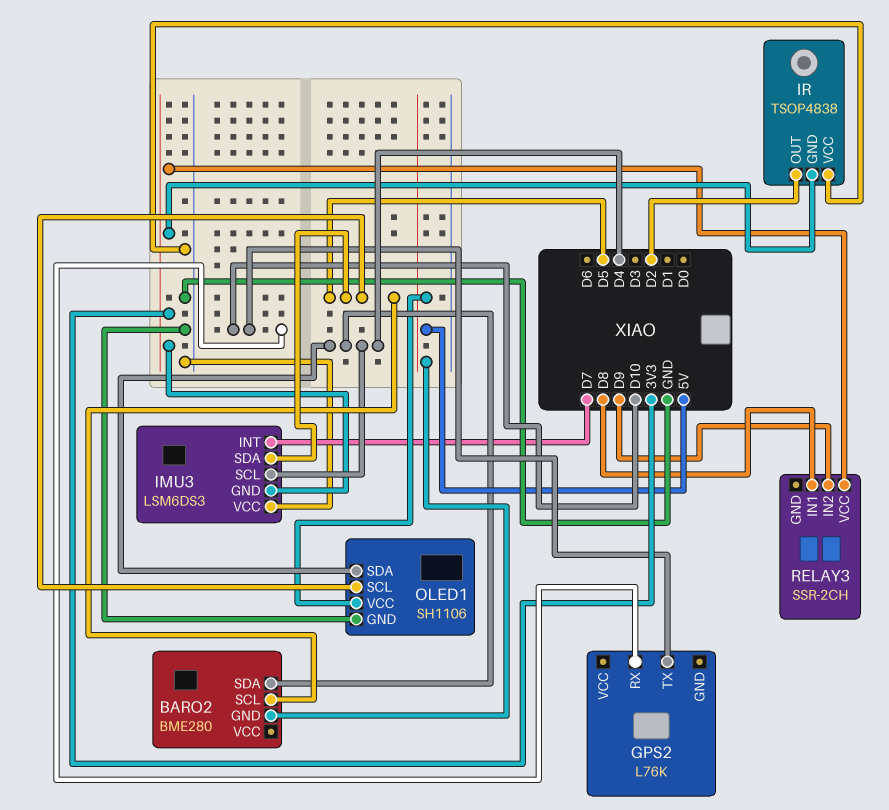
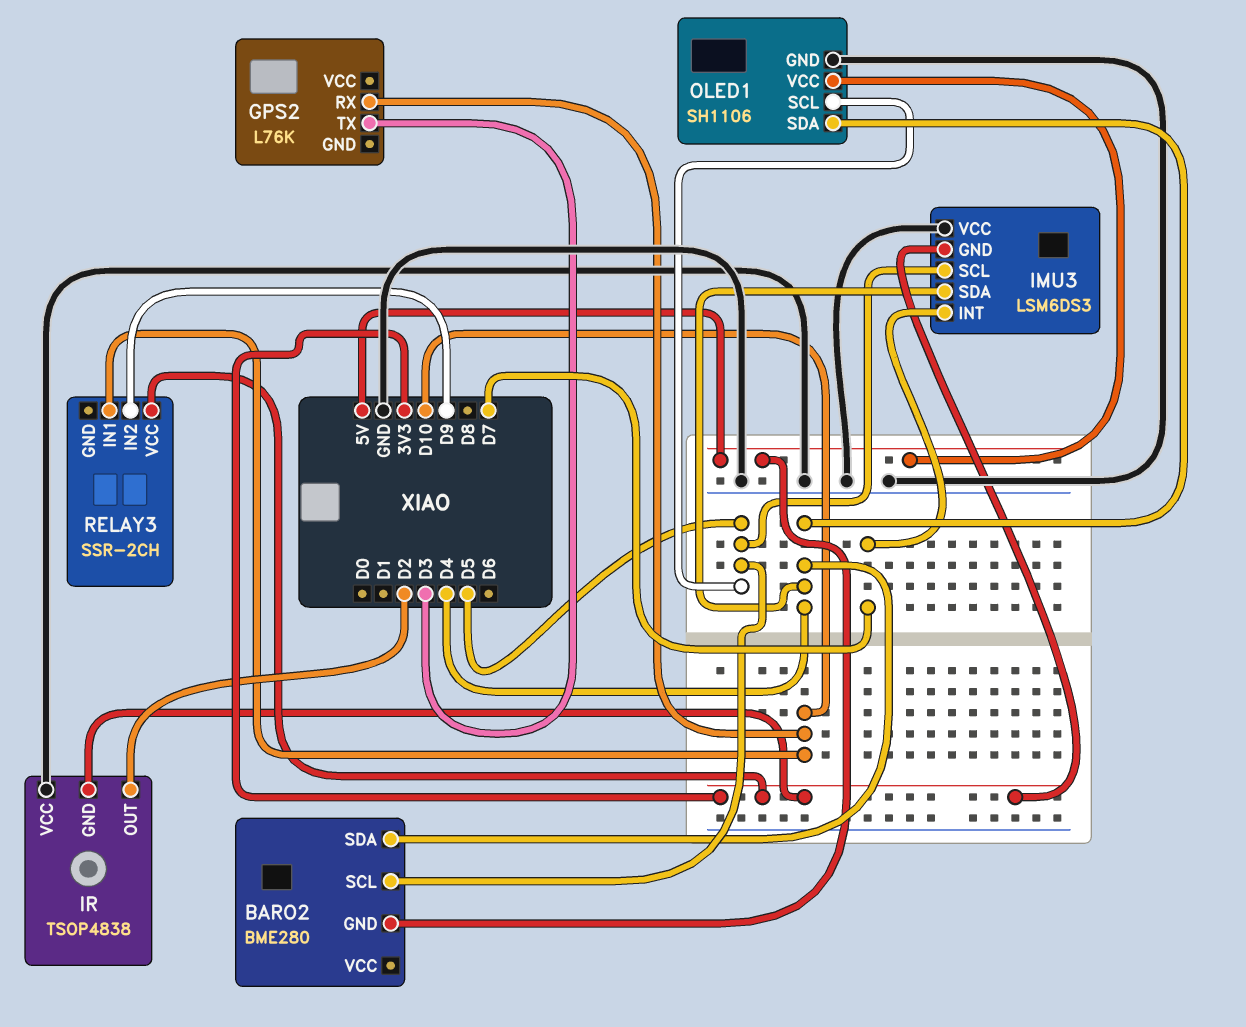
GPS2 pin TX: D10 -> D3
IMU3 pin SCL: D4 -> D5
IMU3 pin SDA: D5 -> D4
RELAY3 pin IN1: D8 -> D10

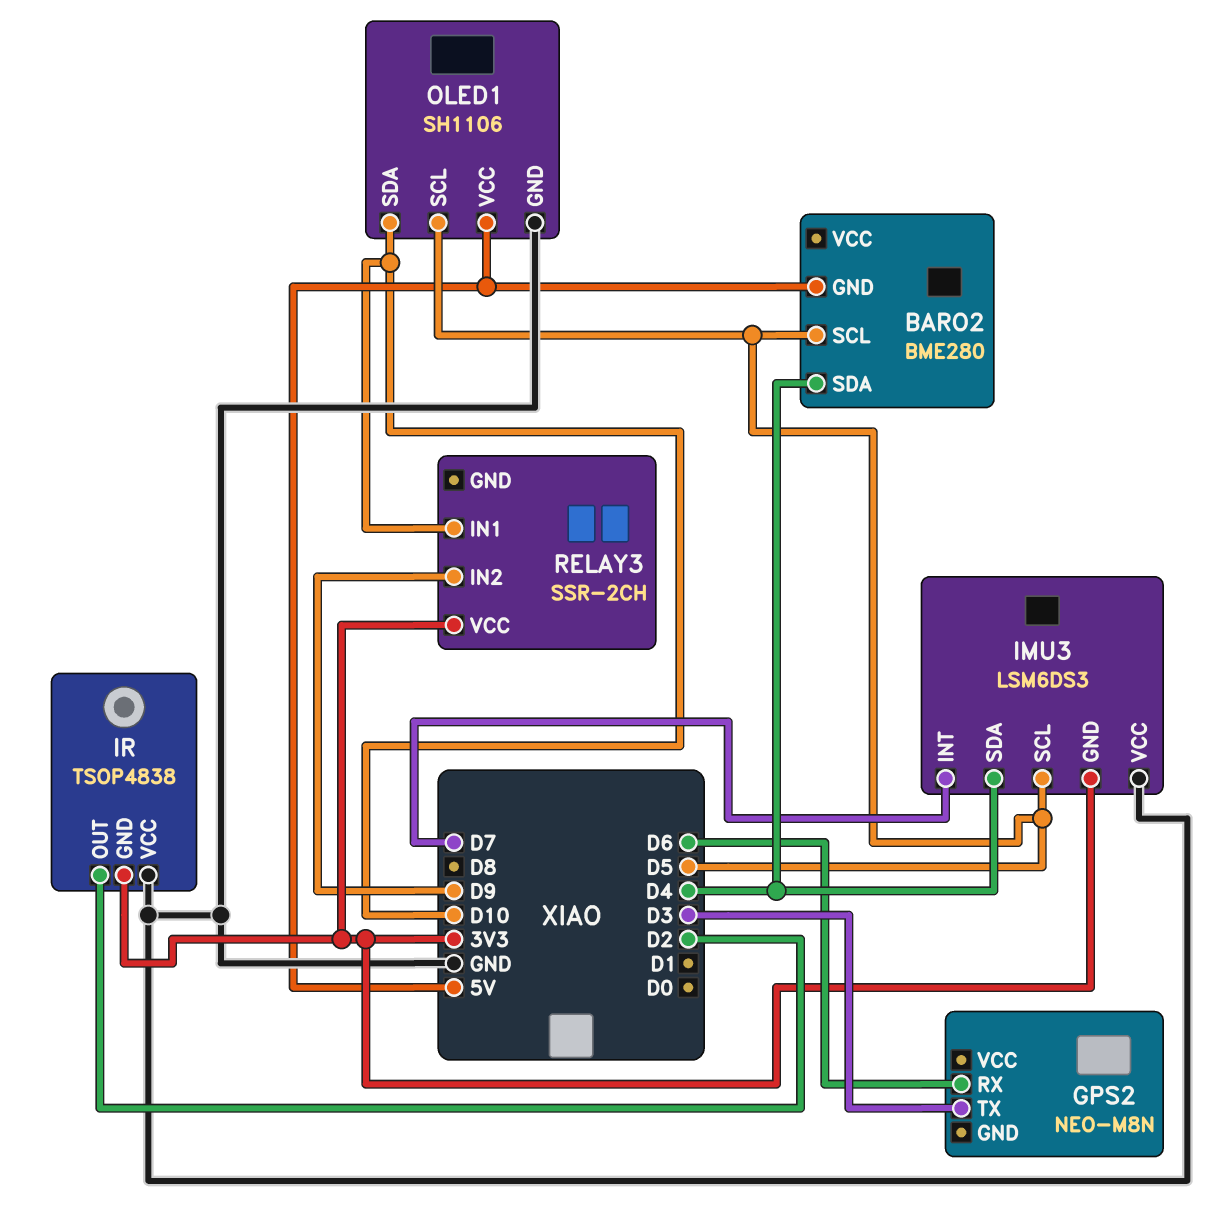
GPS2: L76K -> NEO-M8N
GPS2 pin RX: D10 -> D6
OLED1 pin SDA: D4 -> D10

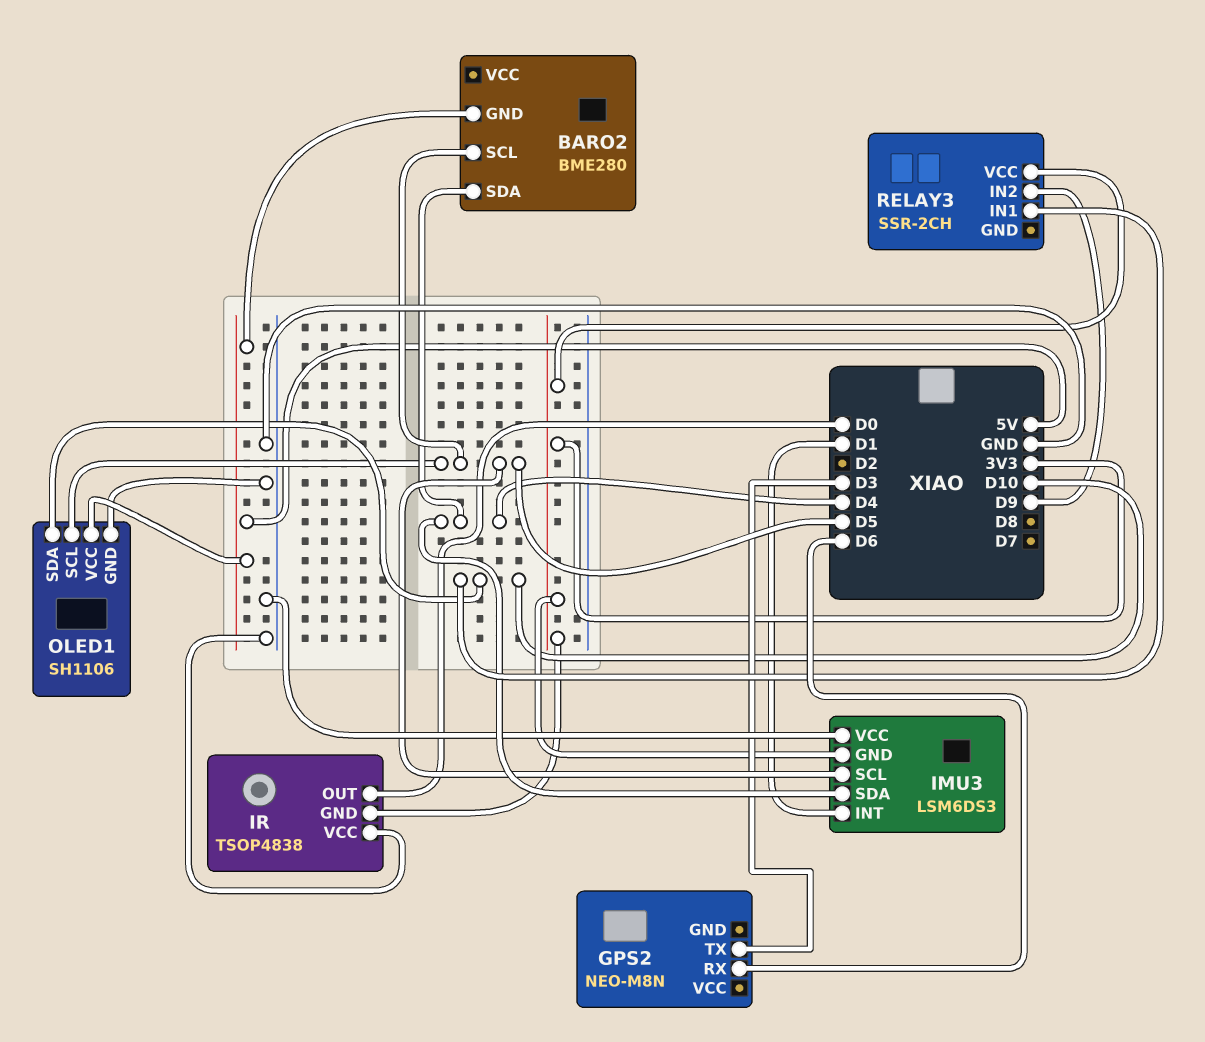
IMU3 pin INT: D7 -> D1
IR pin OUT: D2 -> D0

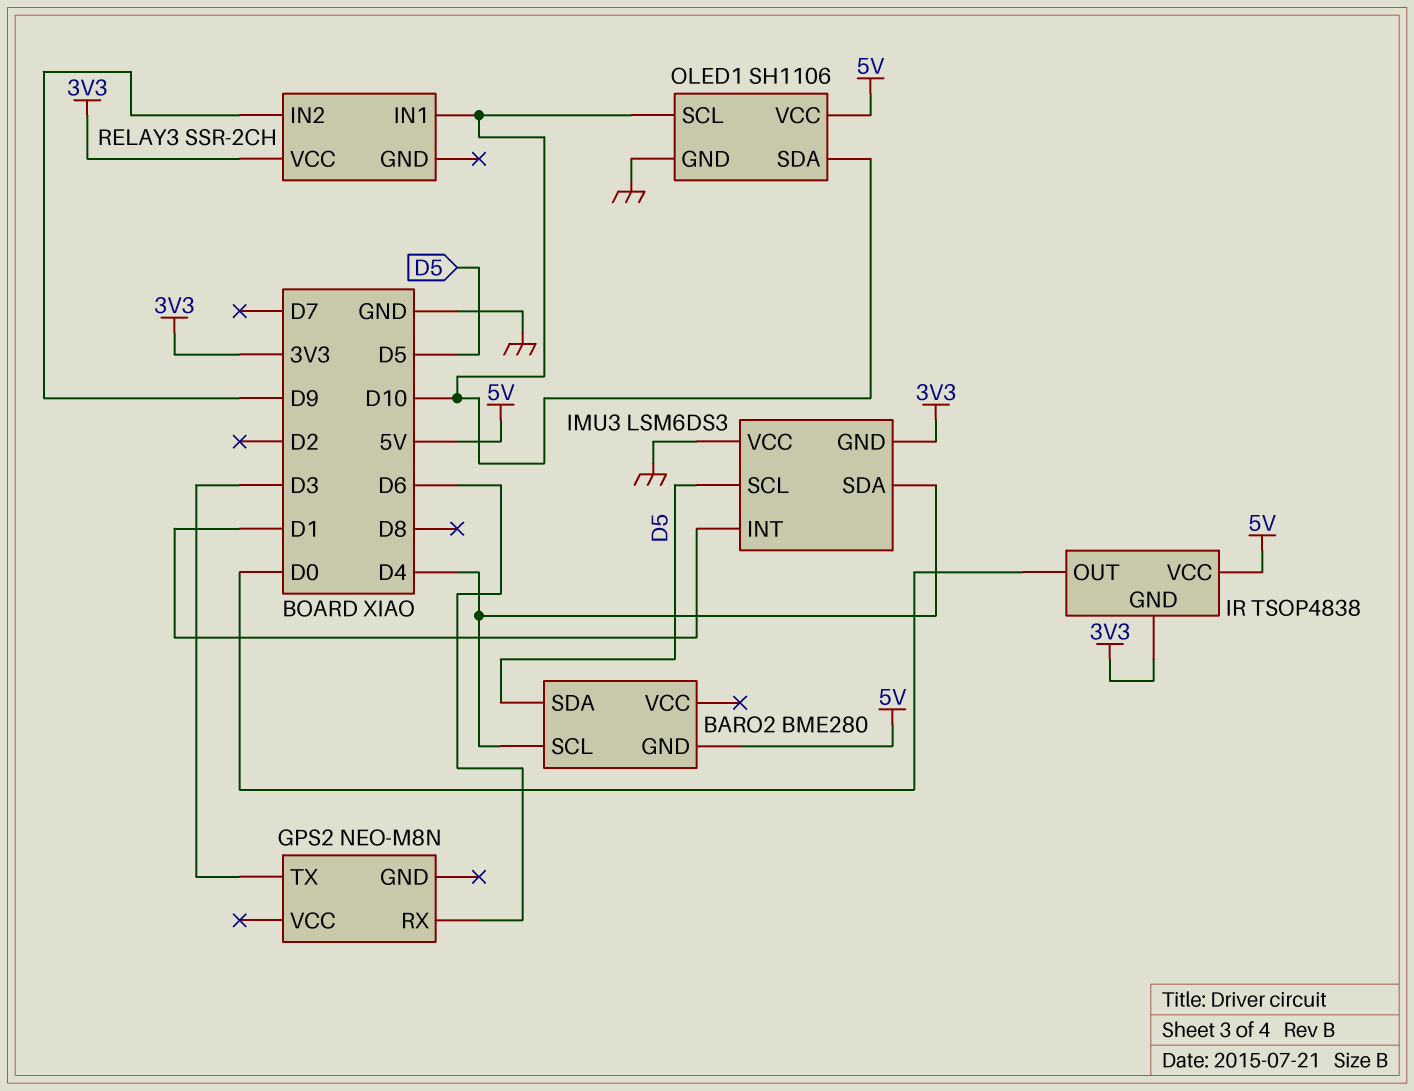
BARO2 pin SCL: D5 -> D4
BARO2 pin SDA: D4 -> D5
IR pin VCC: GND -> 5V
OLED1 pin SCL: D5 -> D10

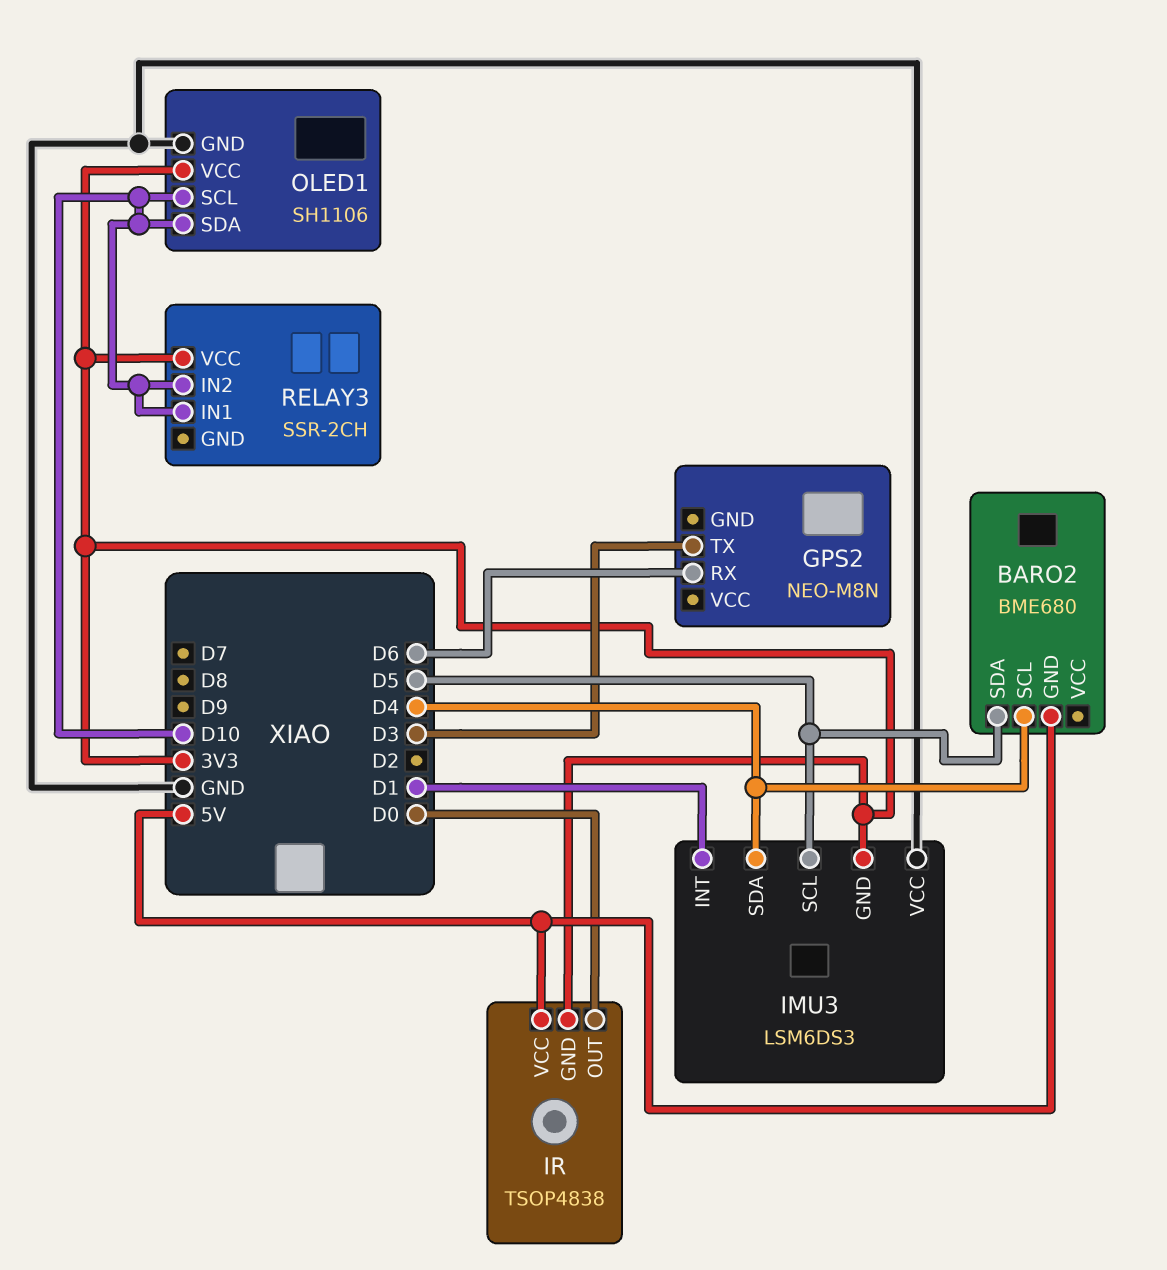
BARO2: BME280 -> BME680
OLED1 pin VCC: 5V -> 3V3
RELAY3 pin IN2: D9 -> D10

